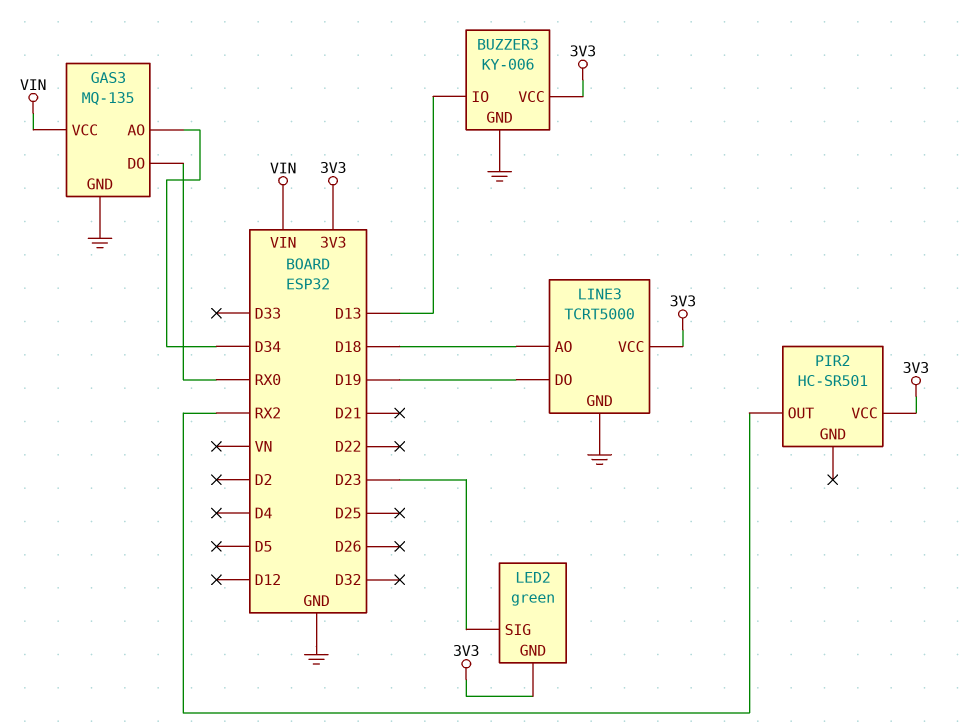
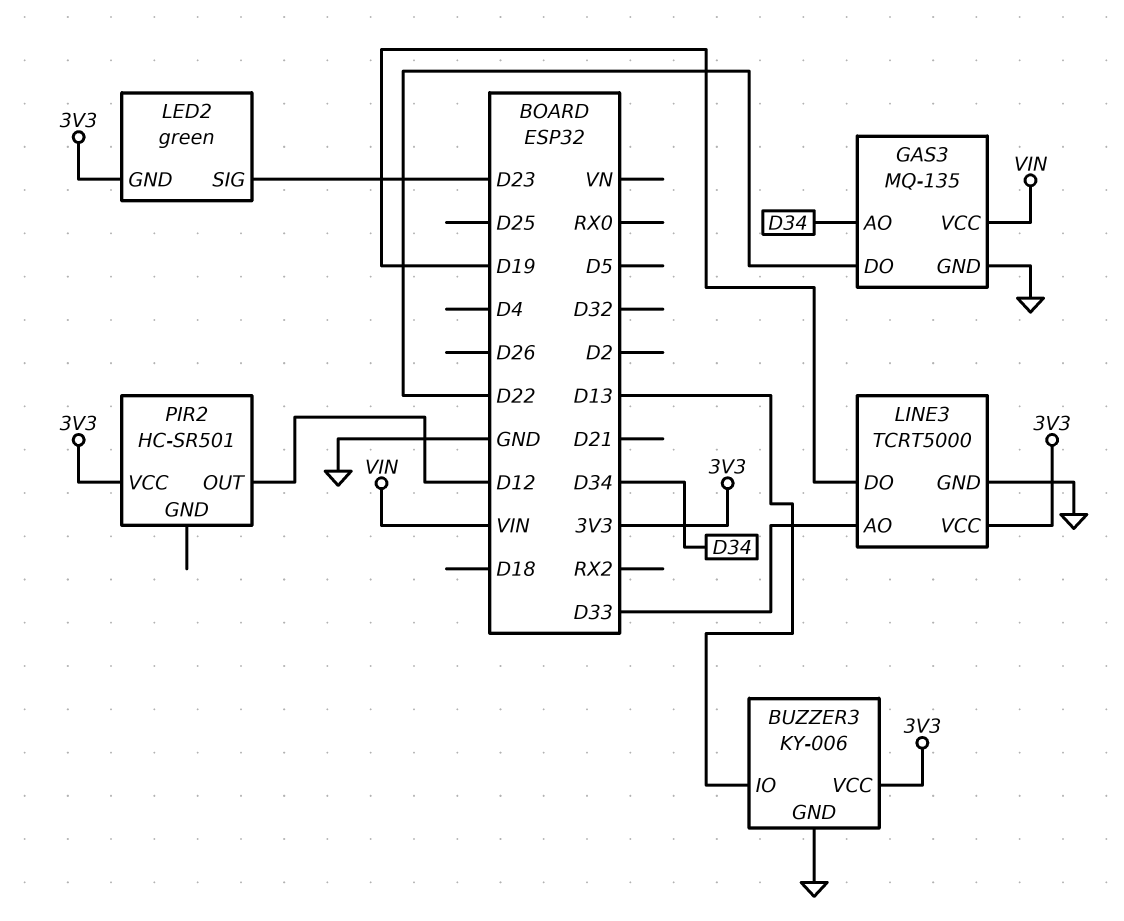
GAS3 pin DO: RX0 -> D22
LINE3 pin AO: D18 -> D33
PIR2 pin OUT: RX2 -> D12

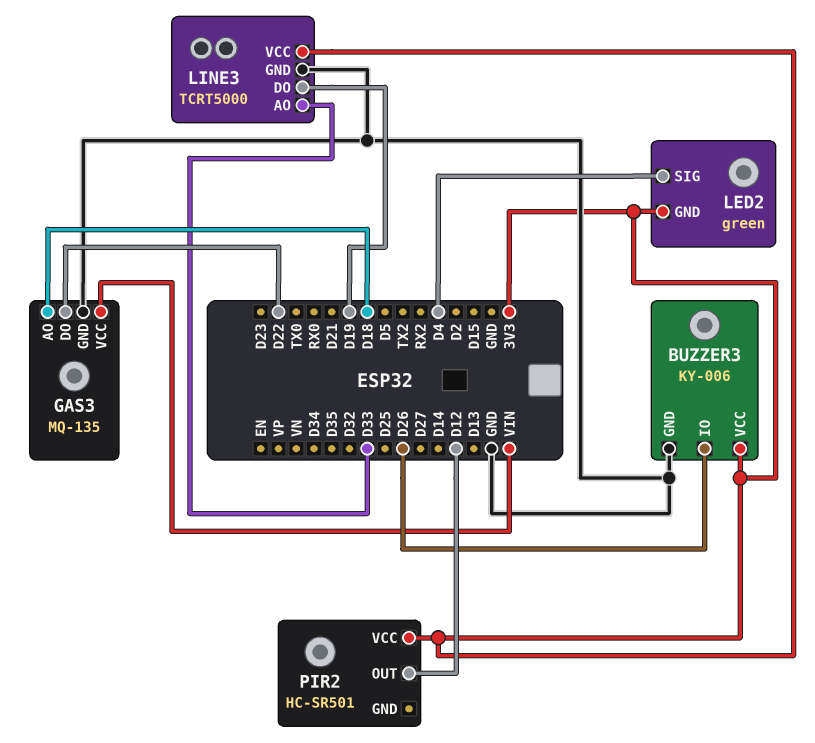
BUZZER3 pin IO: D13 -> D26
GAS3 pin AO: D34 -> D18
LED2 pin SIG: D23 -> D4

